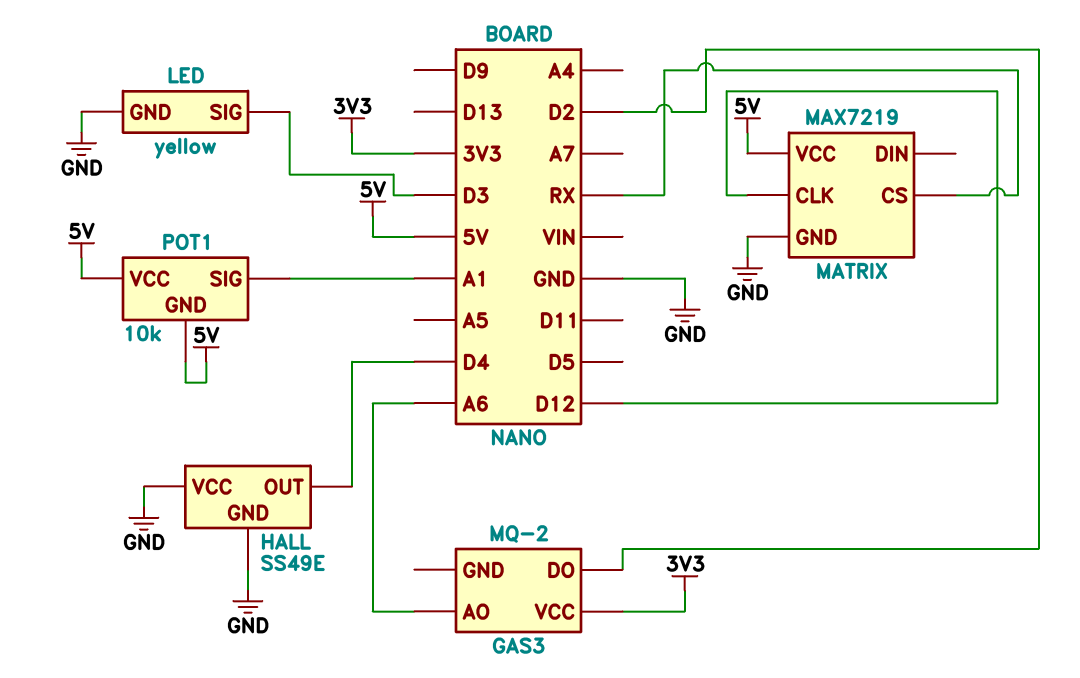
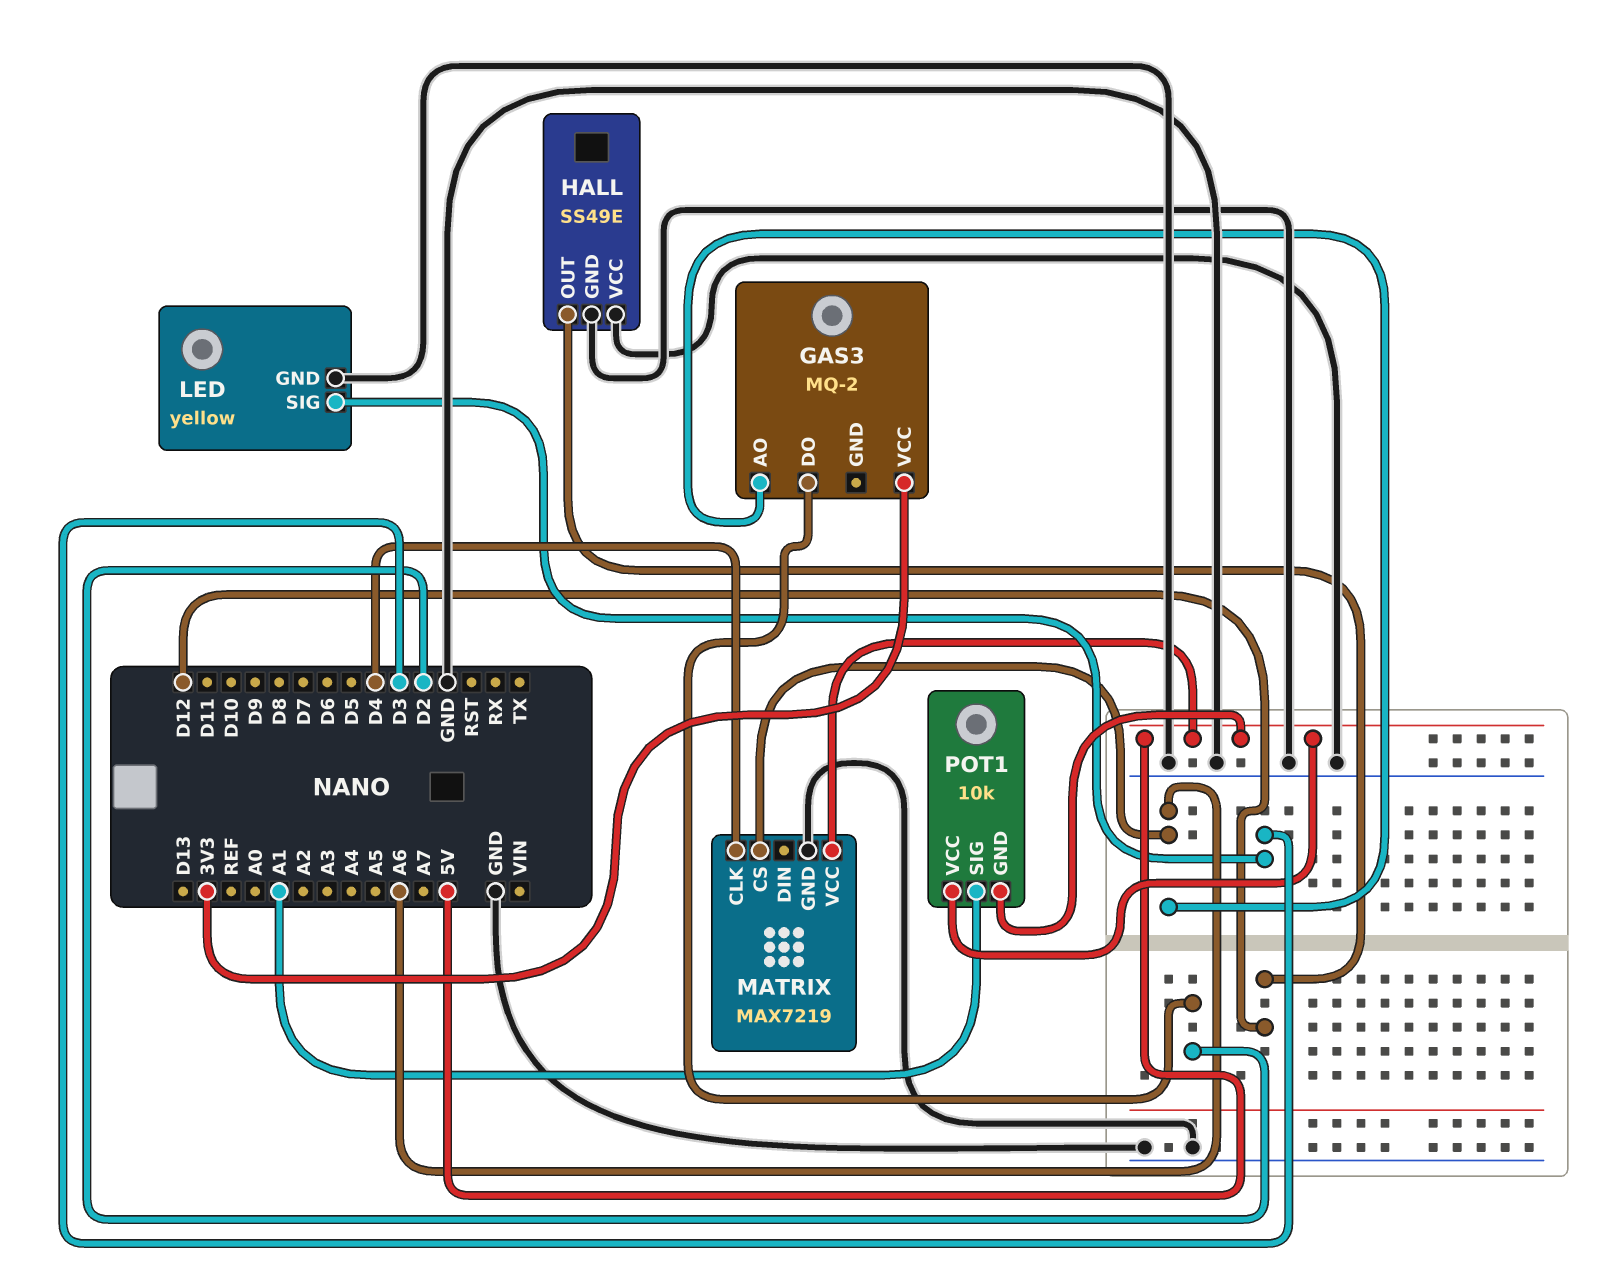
HALL pin OUT: D4 -> D12
MATRIX pin CLK: D12 -> D4
MATRIX pin CS: RX -> A6

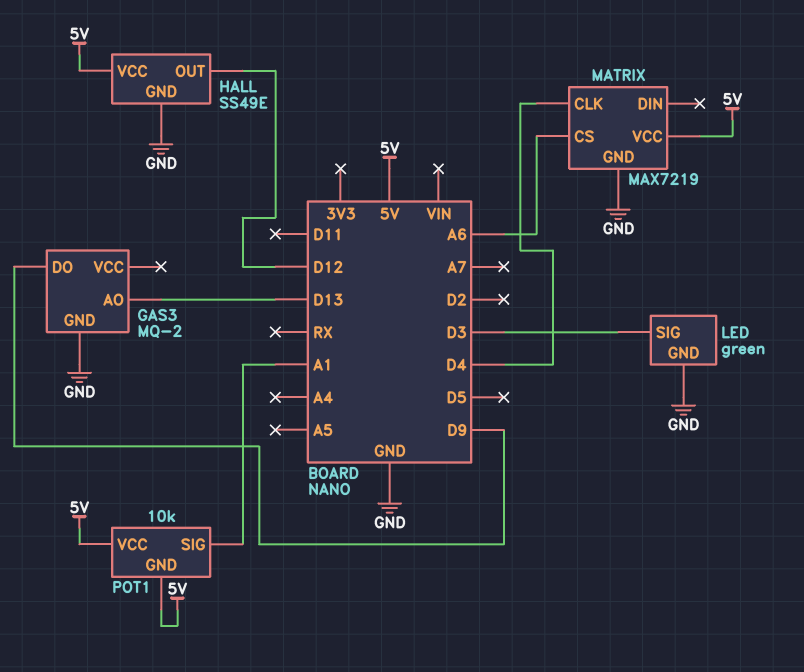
GAS3 pin AO: A6 -> D13
GAS3 pin DO: D2 -> D9
GAS3 pin GND: none -> GND
GAS3 pin VCC: 3V3 -> none
HALL pin VCC: GND -> 5V
LED: yellow -> green

